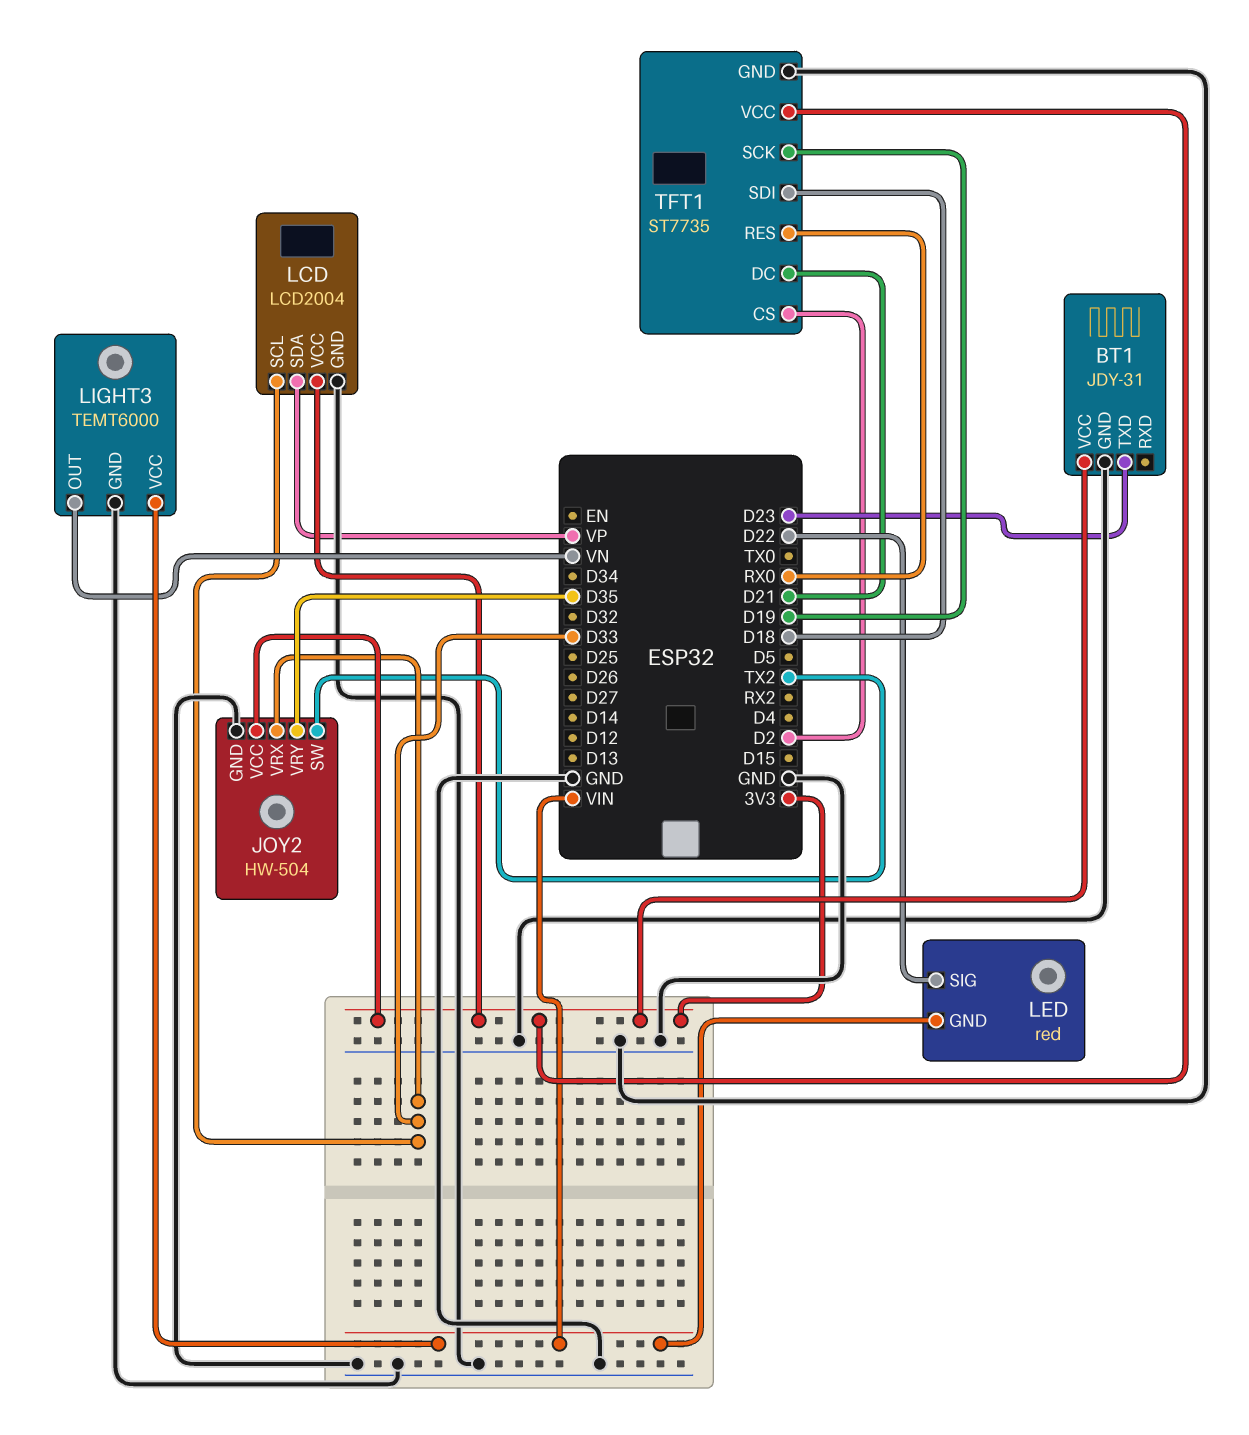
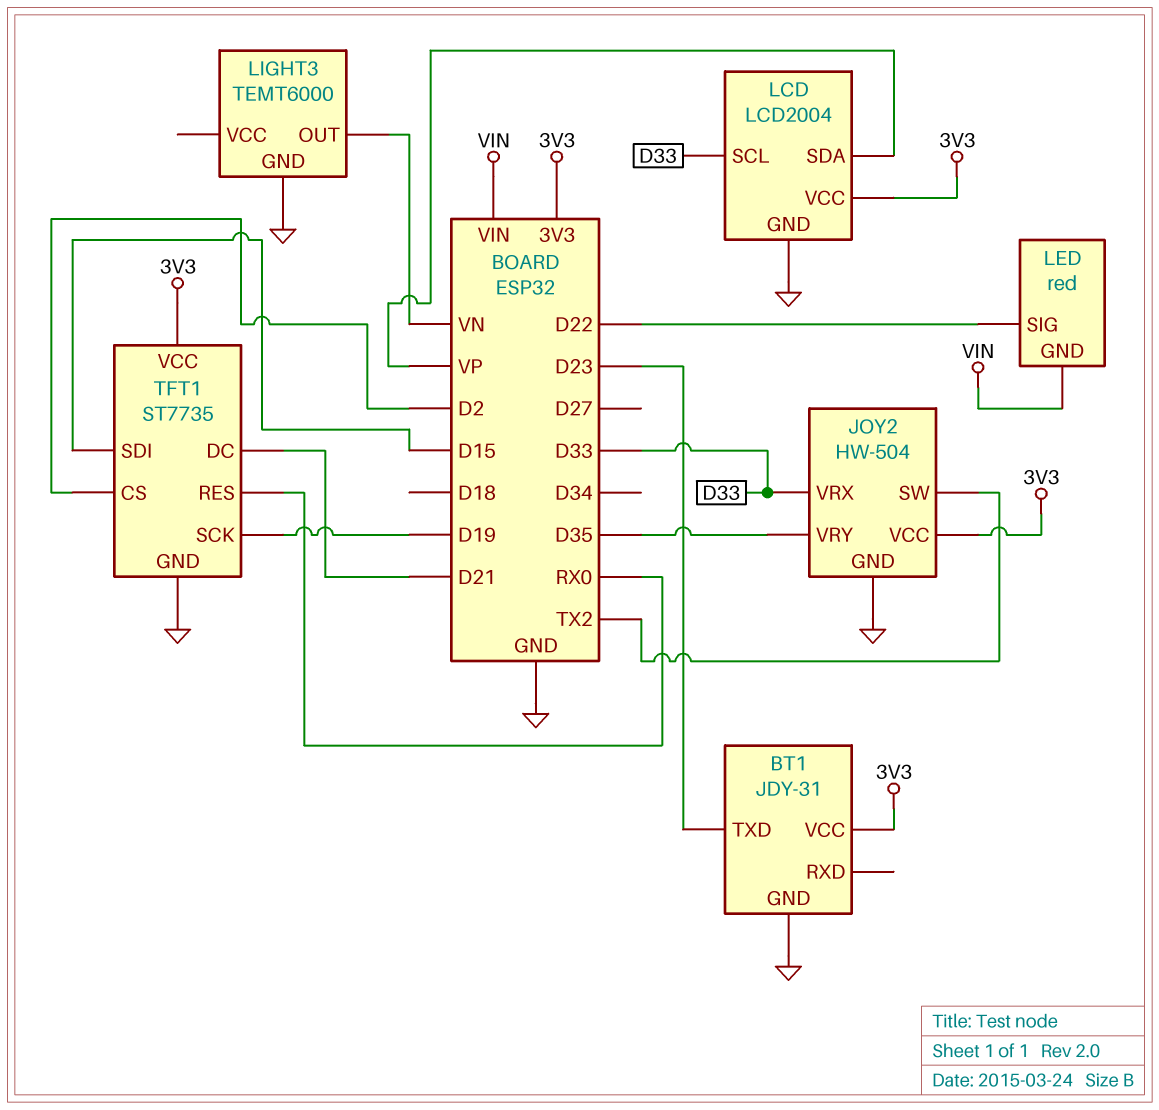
LIGHT3 pin VCC: VIN -> none
TFT1 pin SDI: D18 -> D15

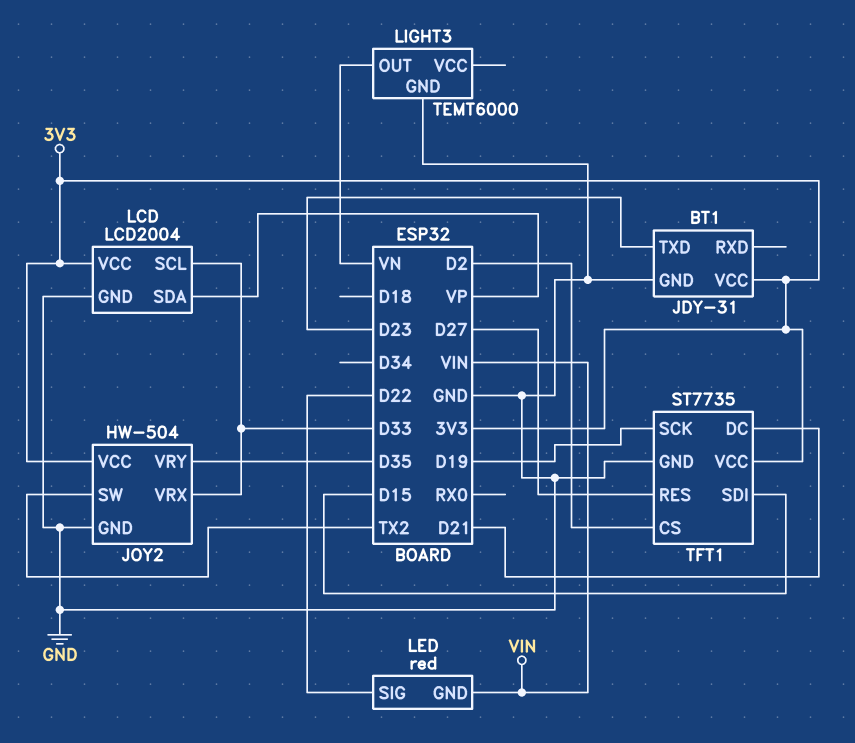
TFT1 pin RES: RX0 -> D27

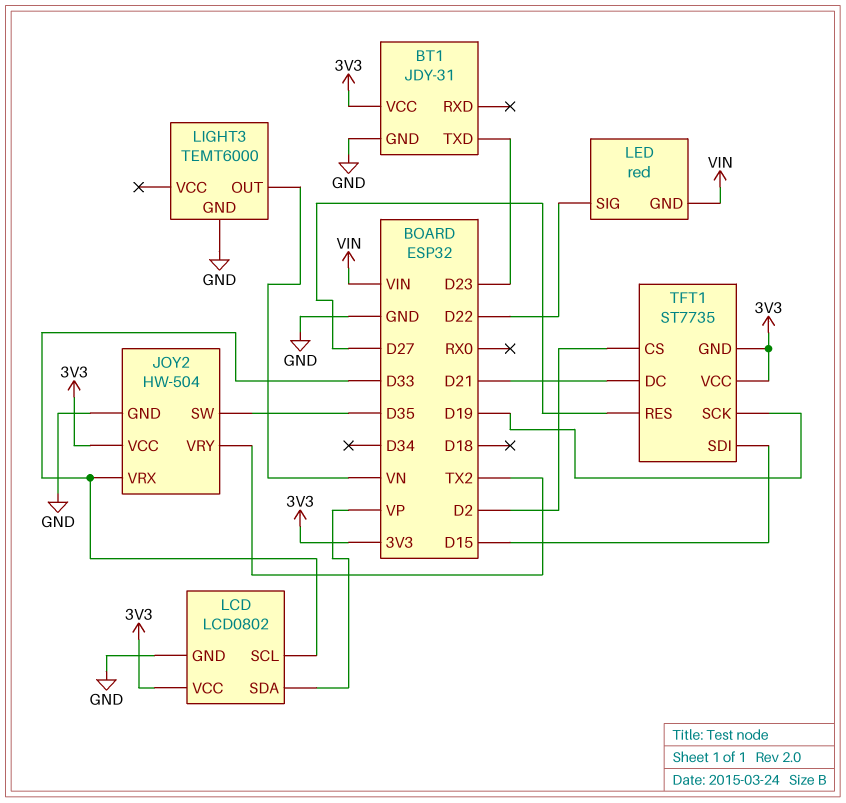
JOY2 pin SW: TX2 -> D35
JOY2 pin VRY: D35 -> TX2
LCD: LCD2004 -> LCD0802
TFT1 pin GND: GND -> 3V3

